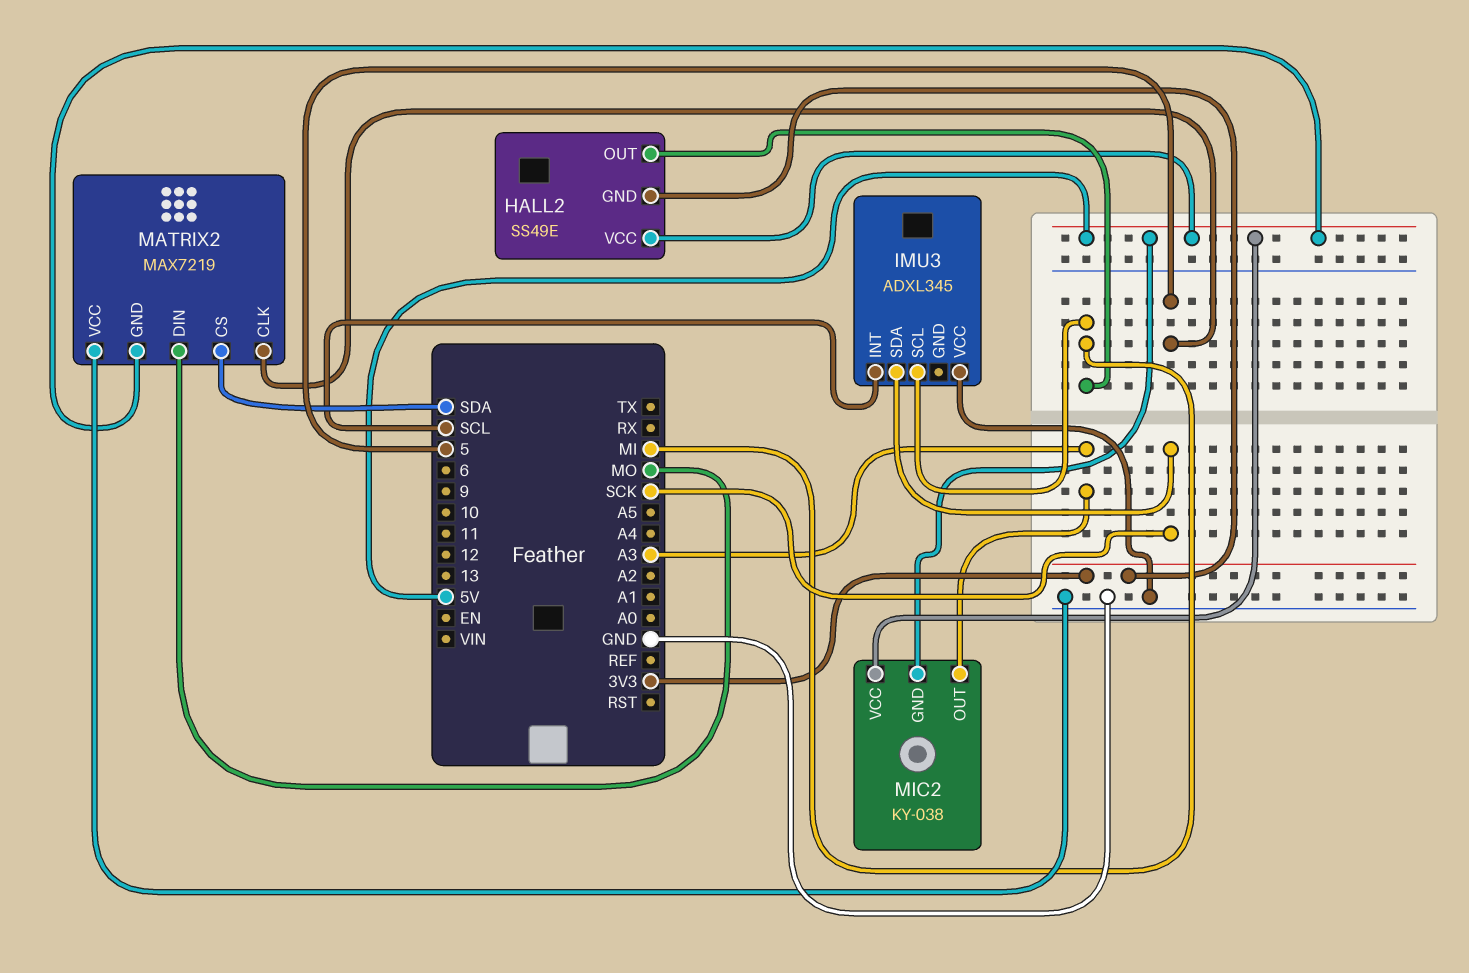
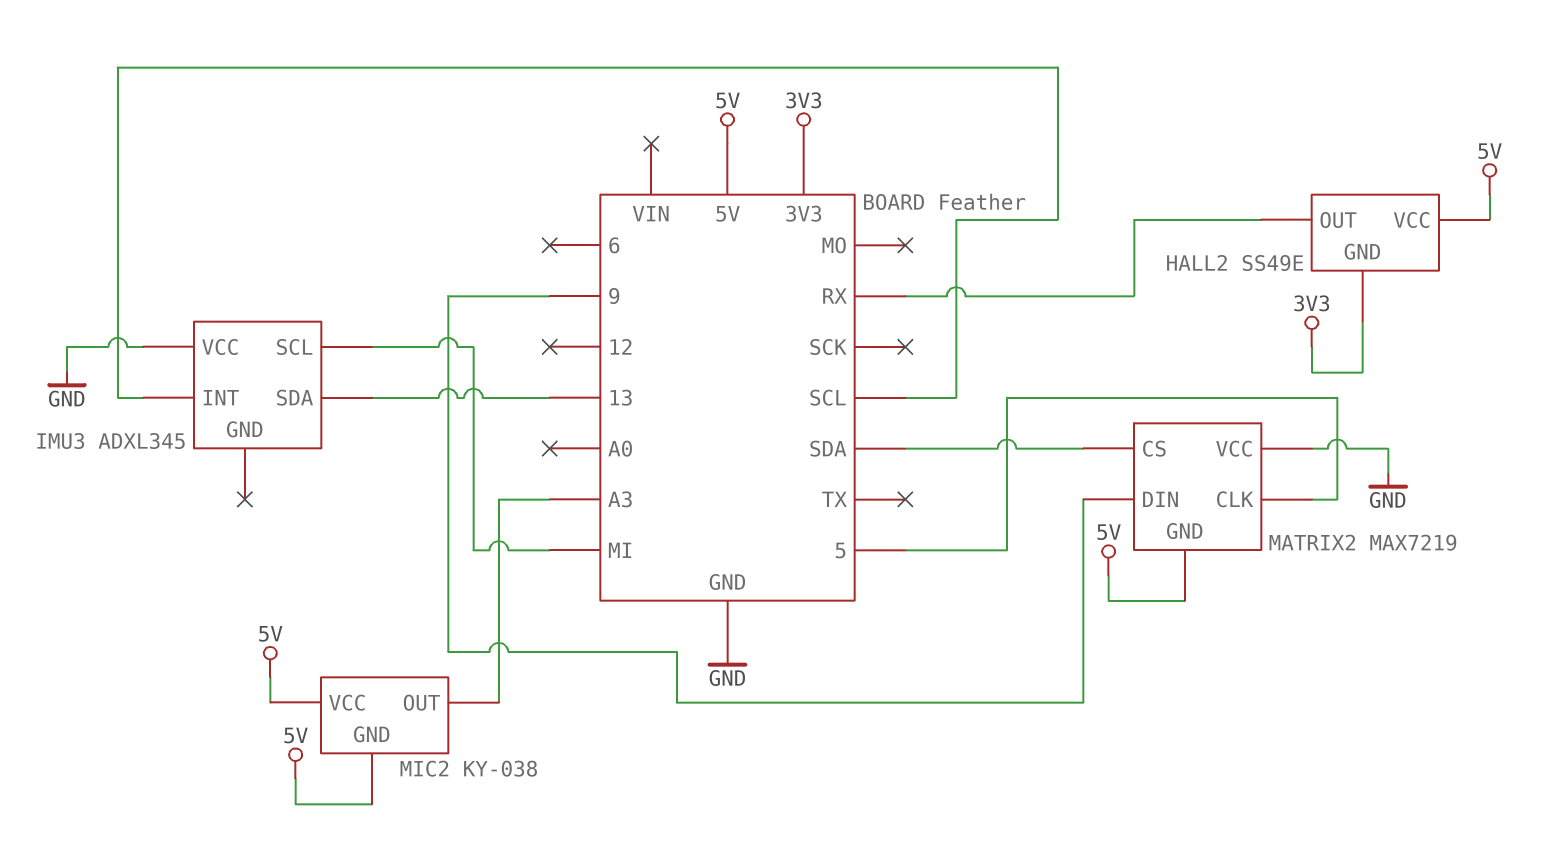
HALL2 pin OUT: MI -> RX
IMU3 pin SDA: SCK -> 13
MATRIX2 pin DIN: MO -> 9

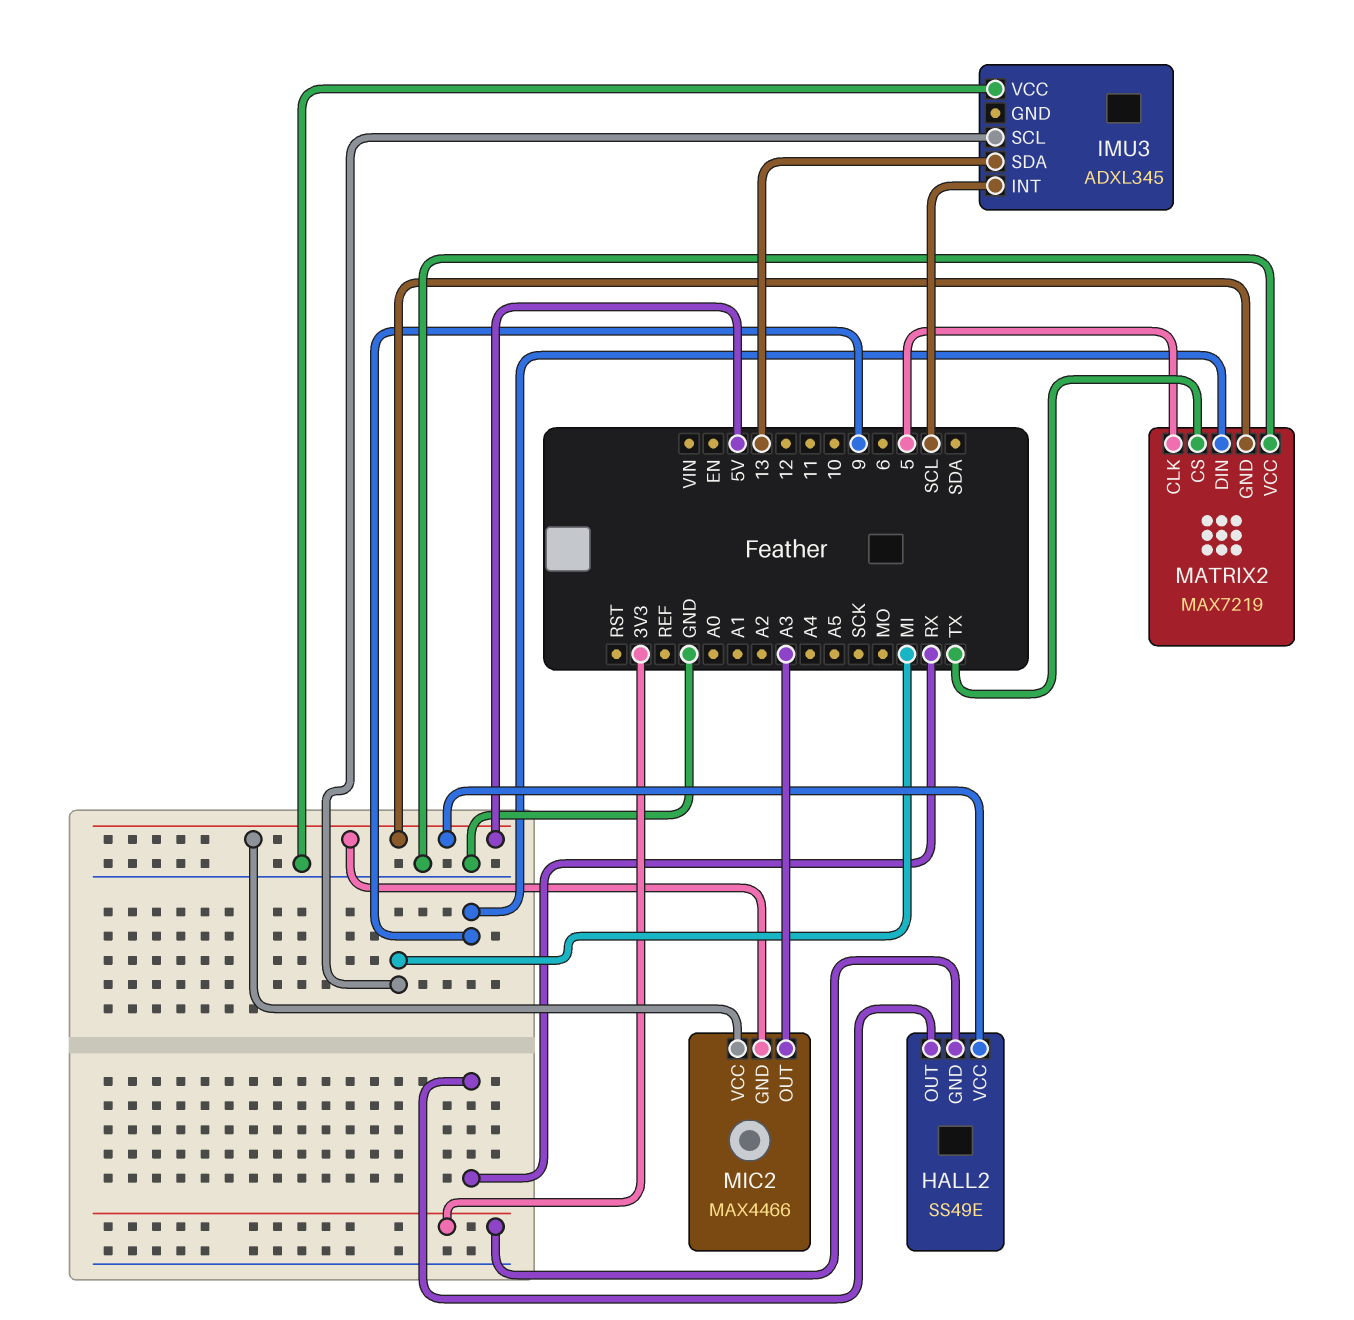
MATRIX2 pin CS: SDA -> TX
MIC2: KY-038 -> MAX4466

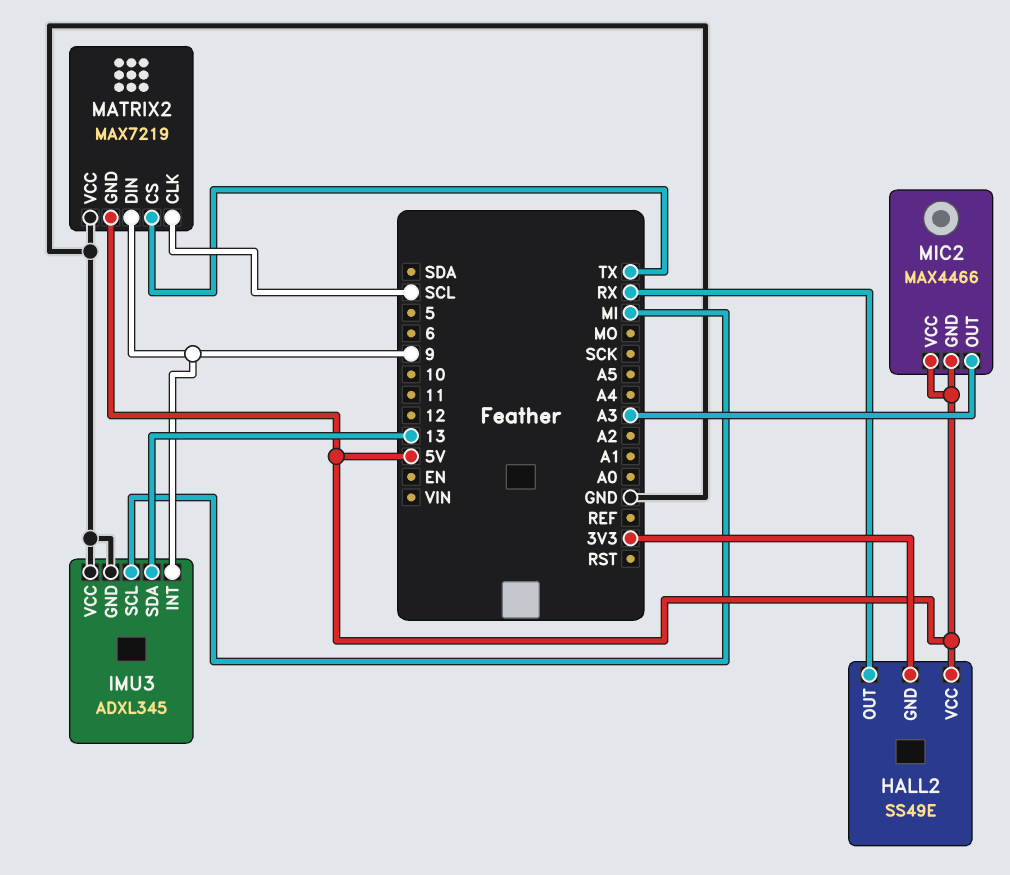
IMU3 pin GND: none -> GND
IMU3 pin INT: SCL -> 9
MATRIX2 pin CLK: 5 -> SCL

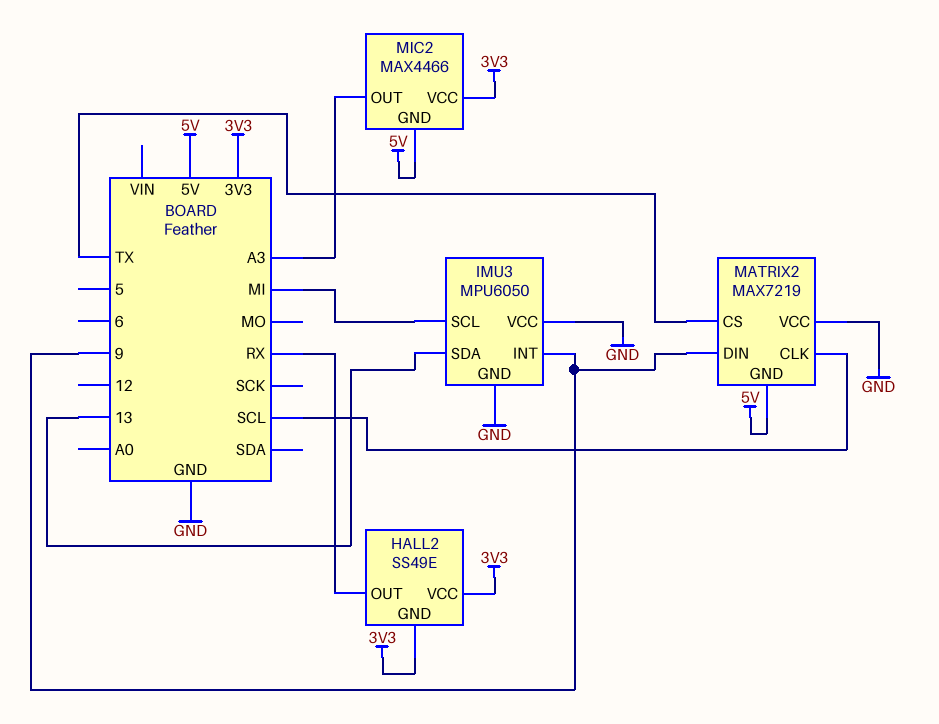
HALL2 pin VCC: 5V -> 3V3
IMU3: ADXL345 -> MPU6050
MIC2 pin VCC: 5V -> 3V3

